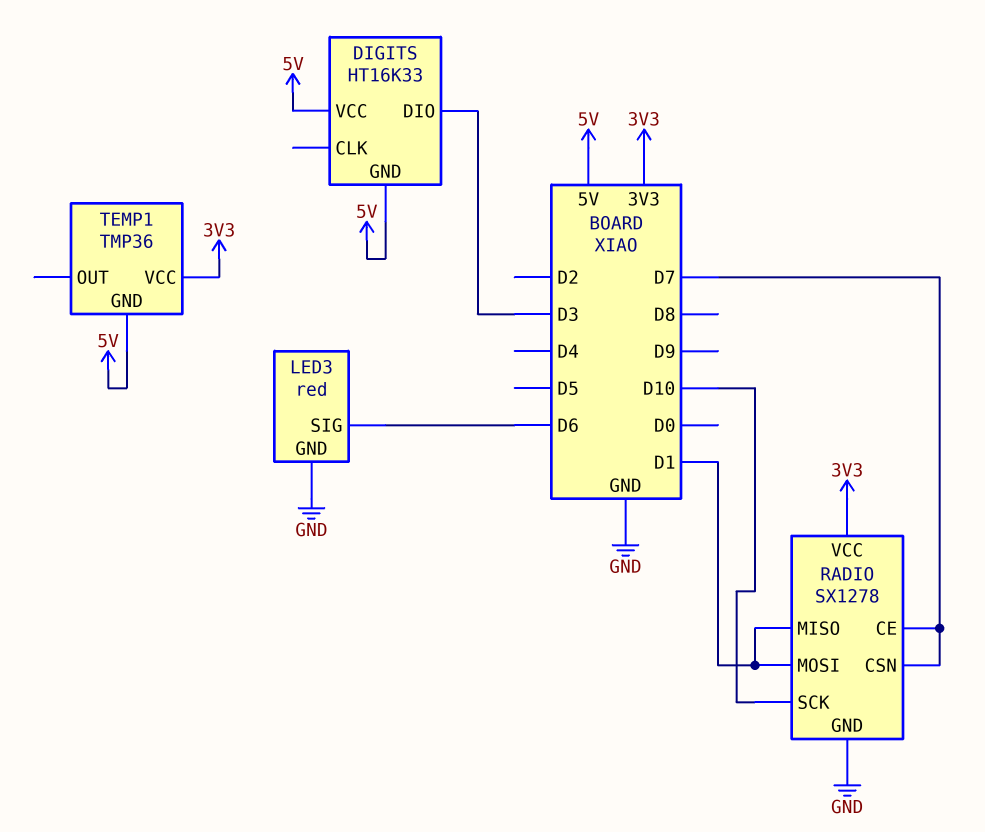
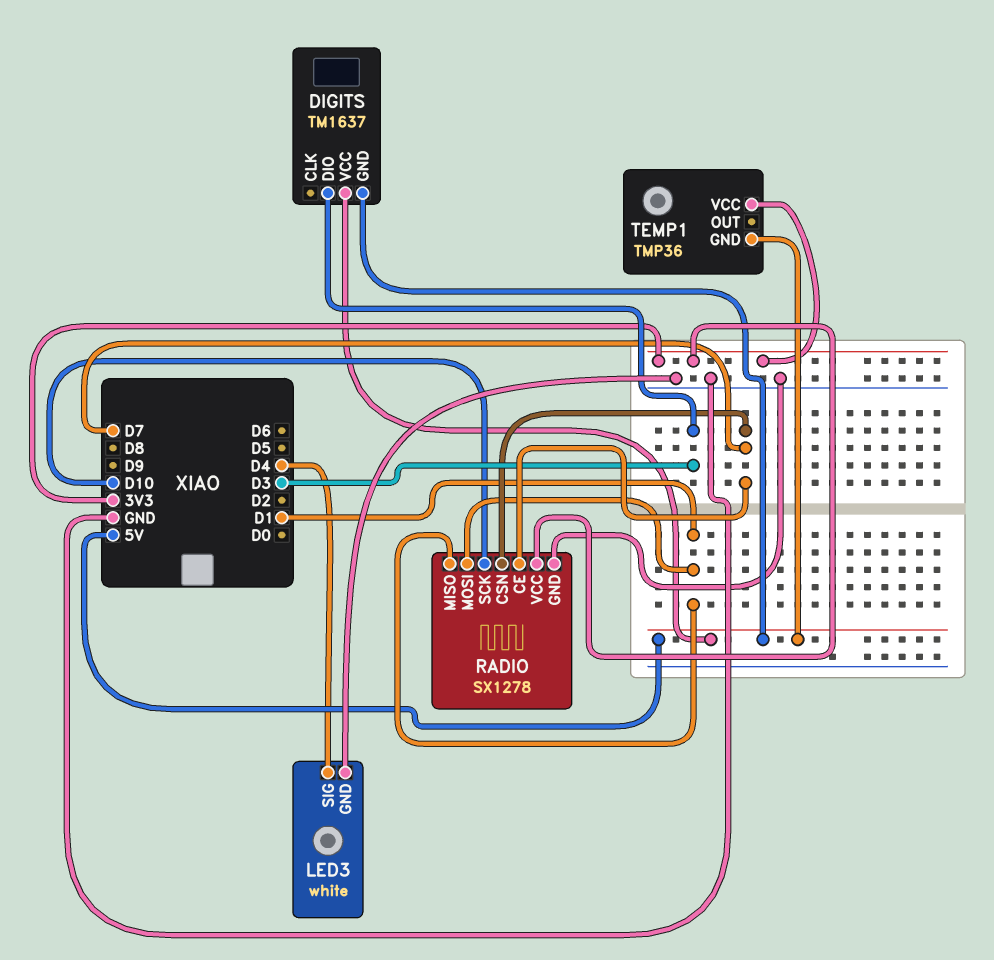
DIGITS: HT16K33 -> TM1637
LED3: red -> white
LED3 pin SIG: D6 -> D4

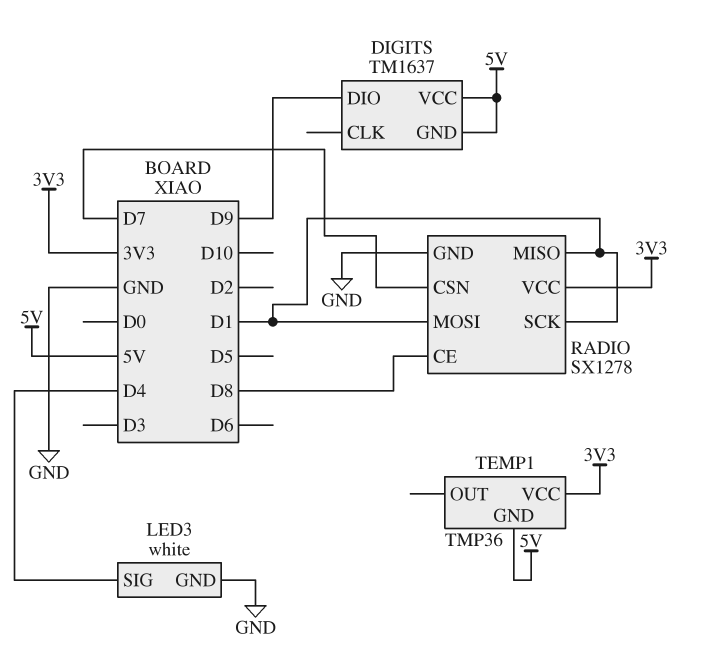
DIGITS pin DIO: D3 -> D9
RADIO pin CE: D7 -> D8
RADIO pin SCK: D10 -> D1

